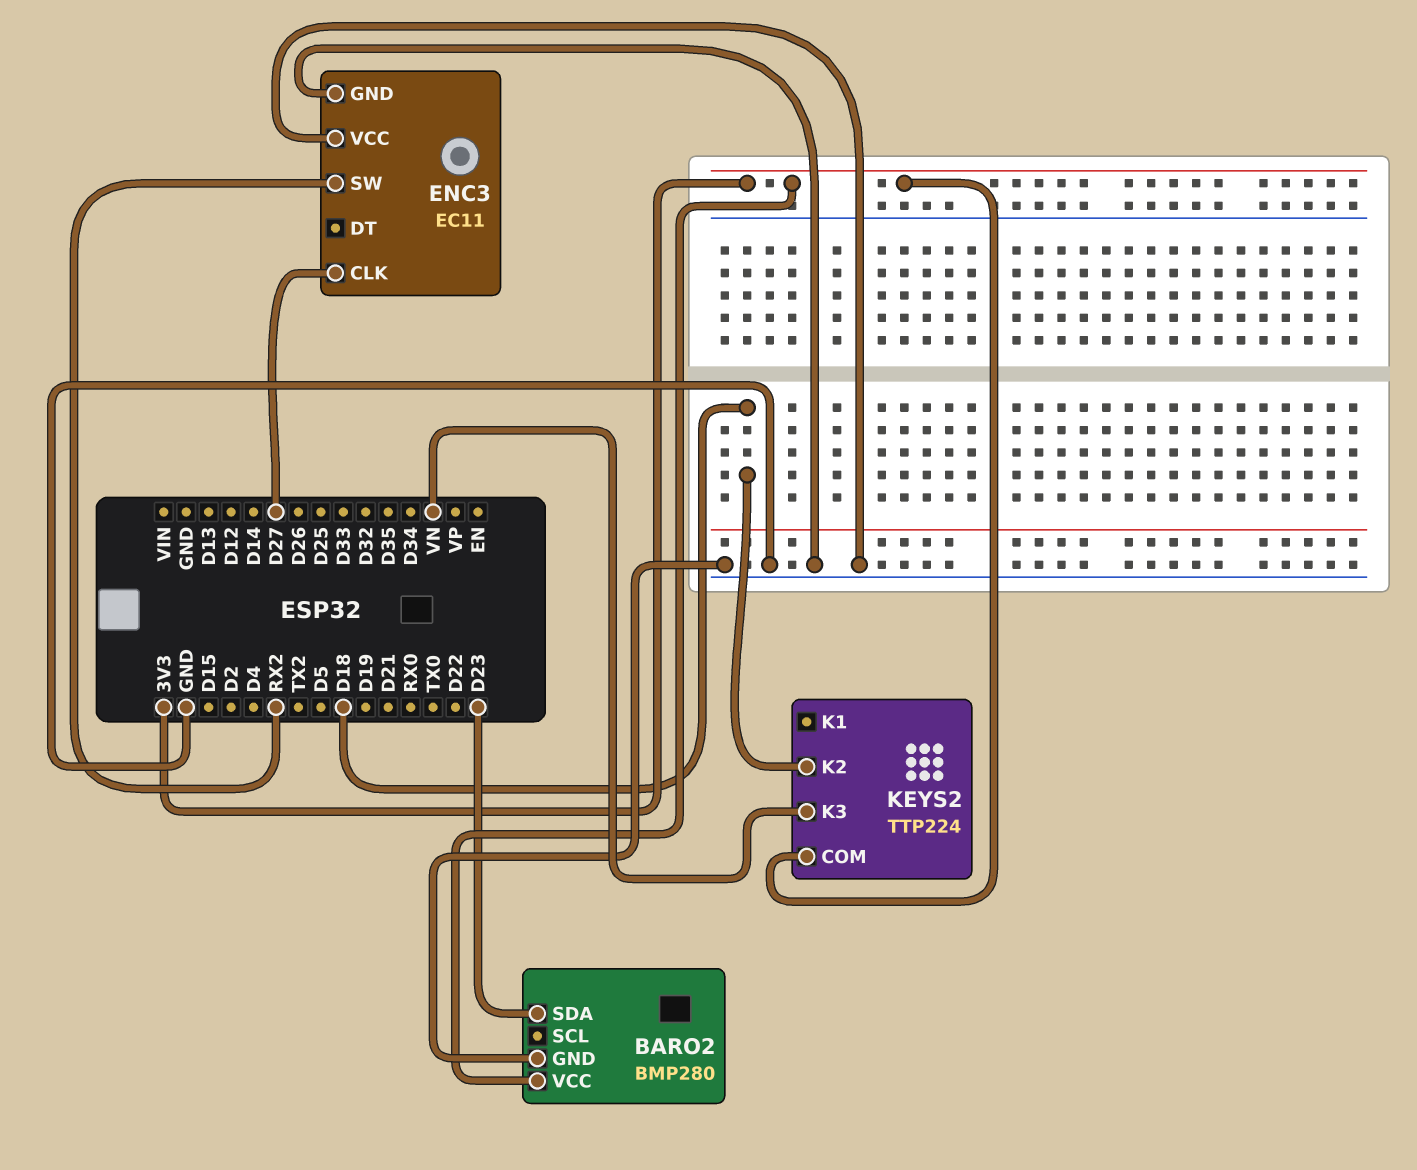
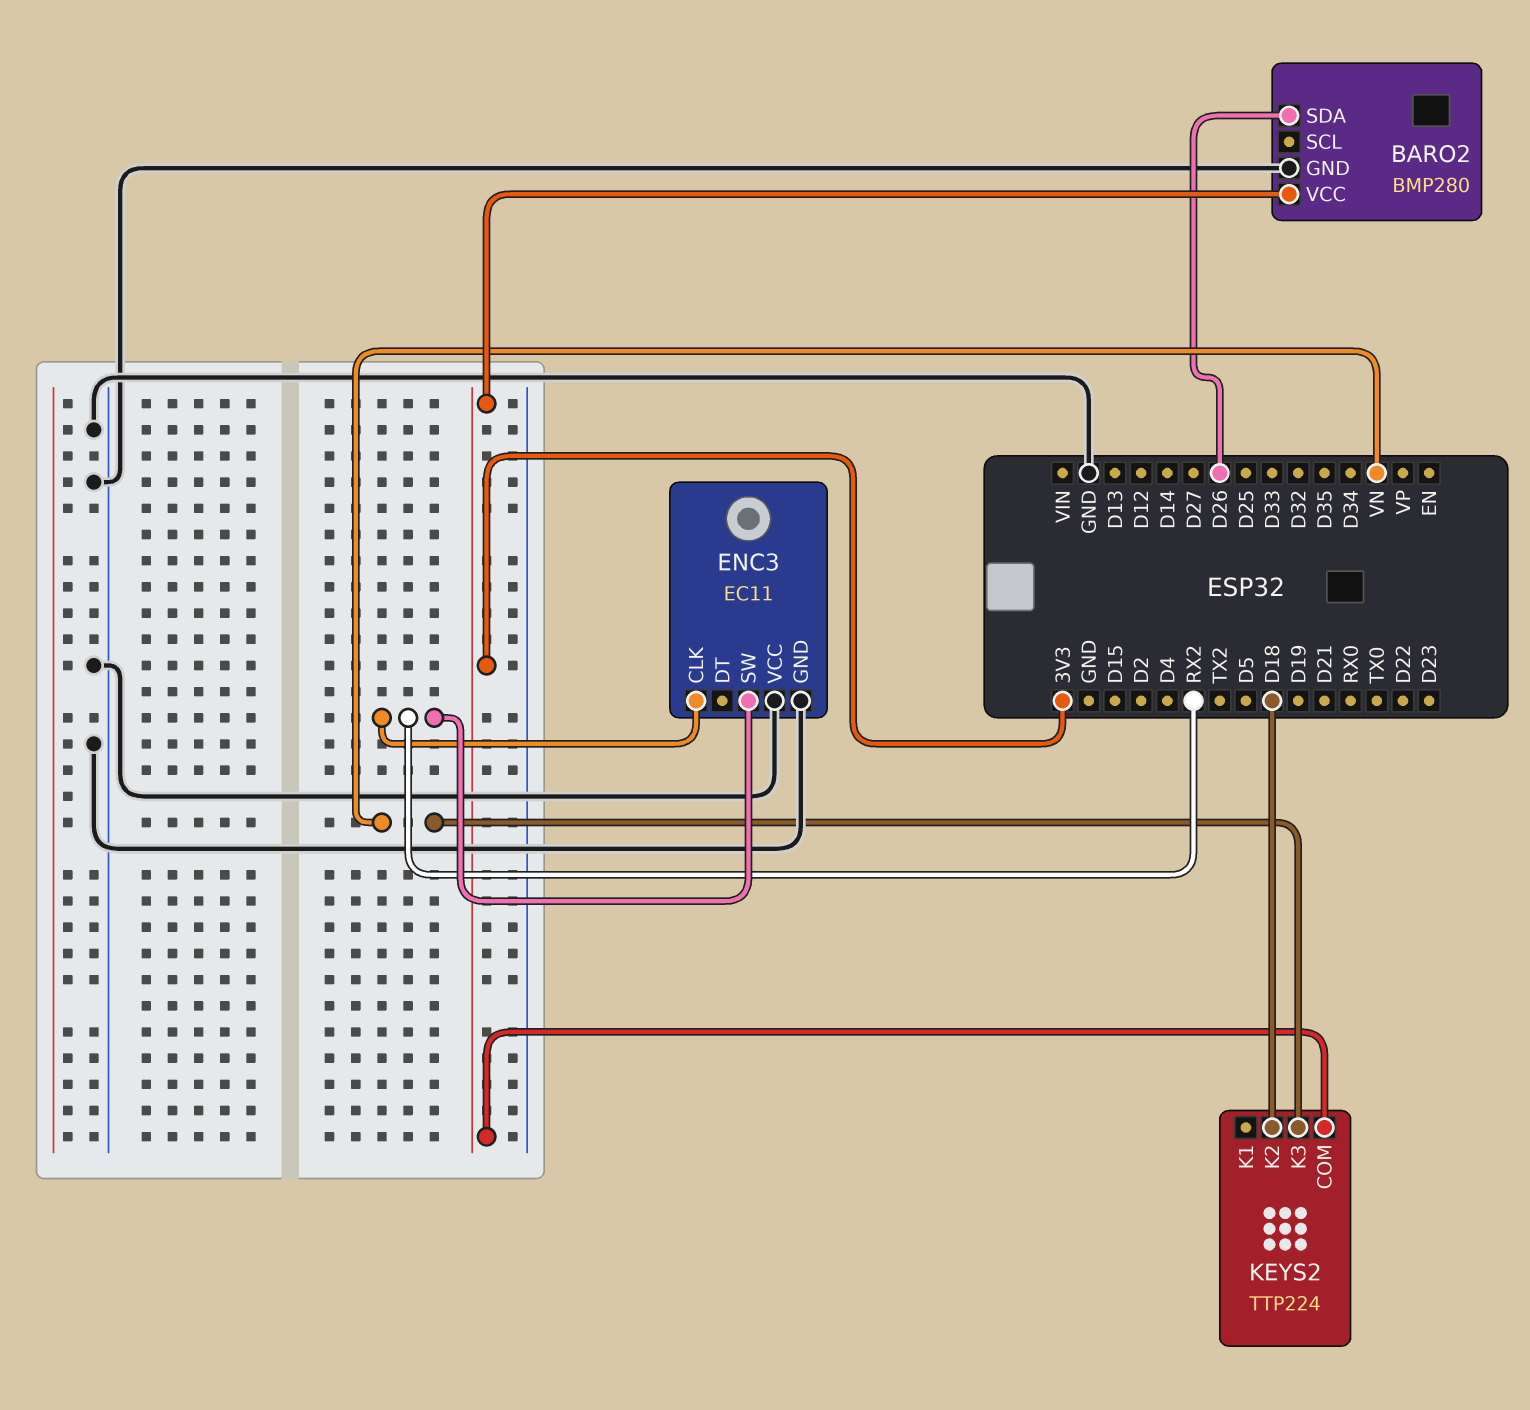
BARO2 pin SDA: D23 -> D26
ENC3 pin CLK: D27 -> RX2

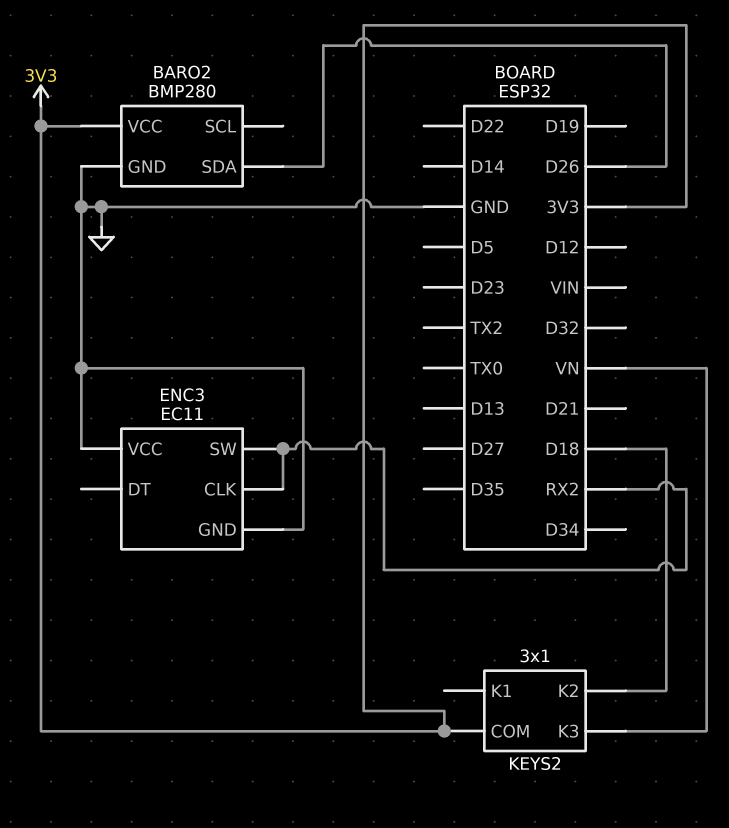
KEYS2: TTP224 -> 3x1

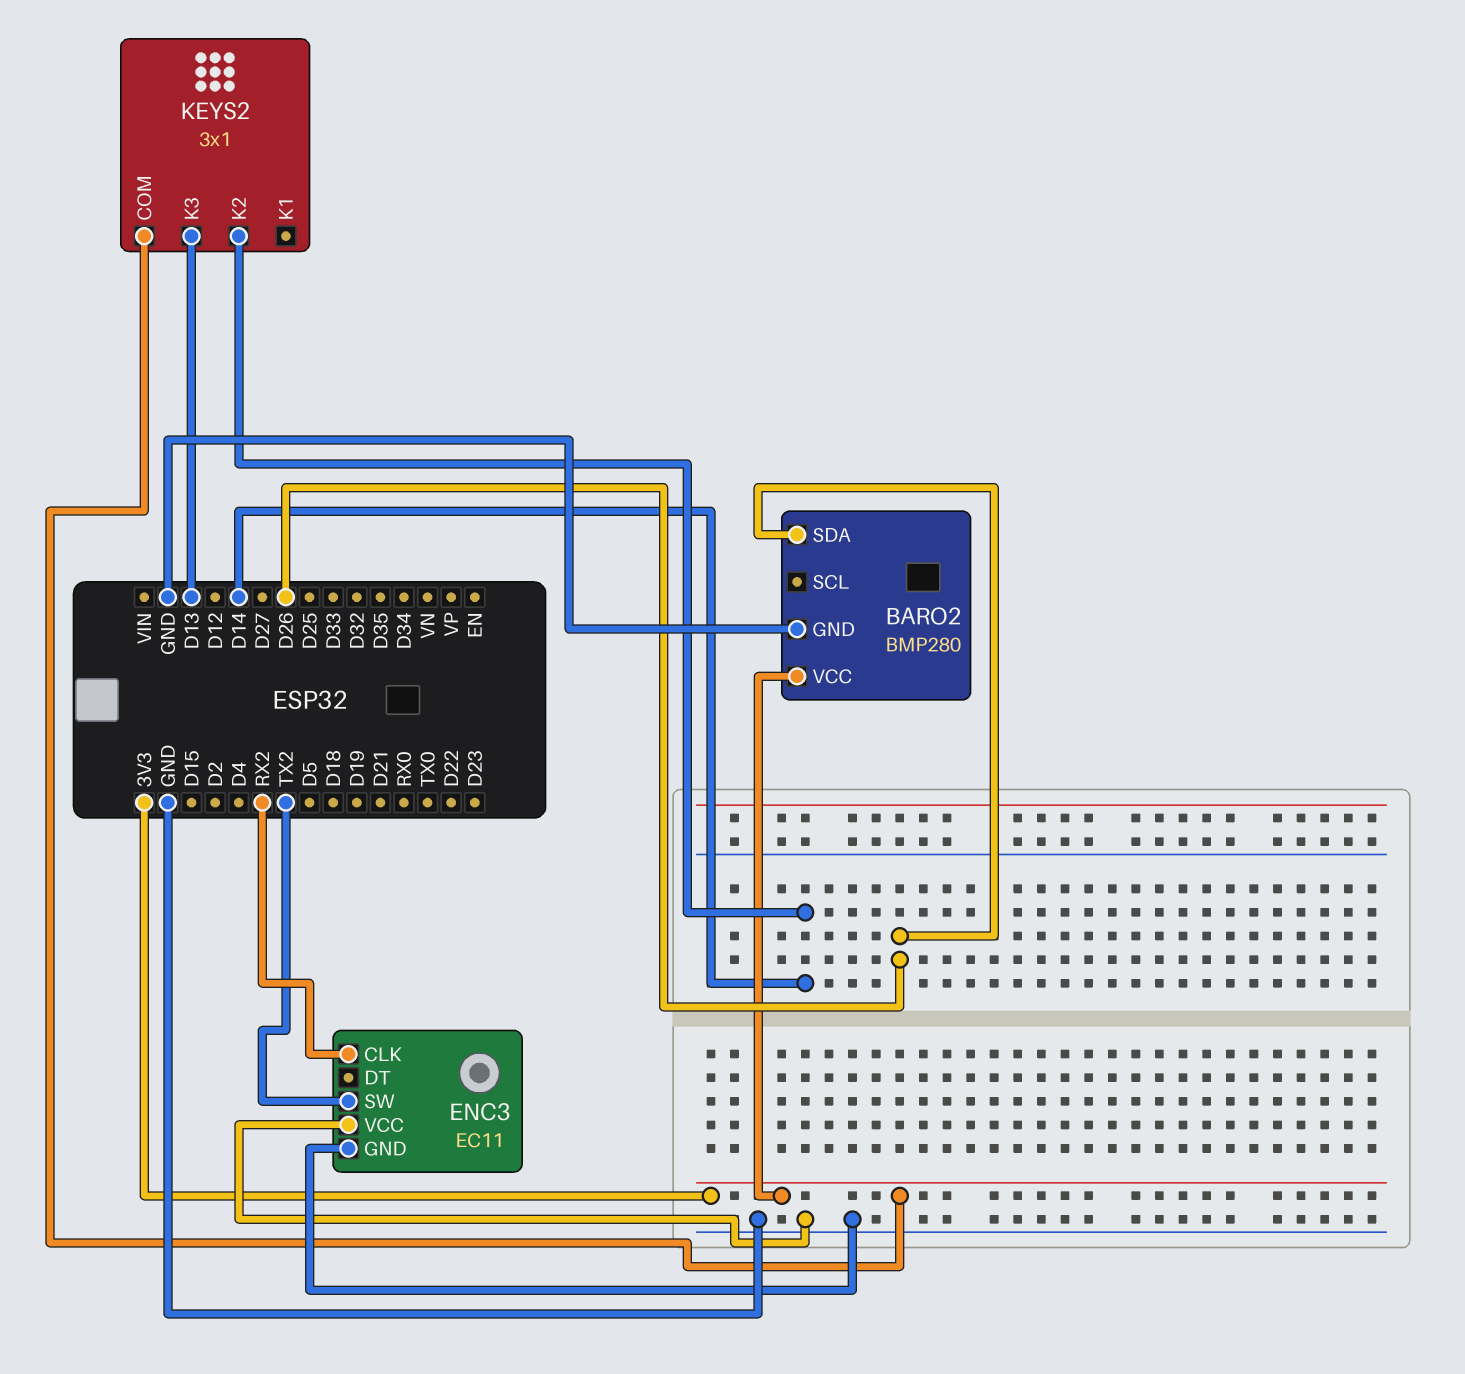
ENC3 pin SW: RX2 -> TX2
KEYS2 pin K2: D18 -> D14
KEYS2 pin K3: VN -> D13

